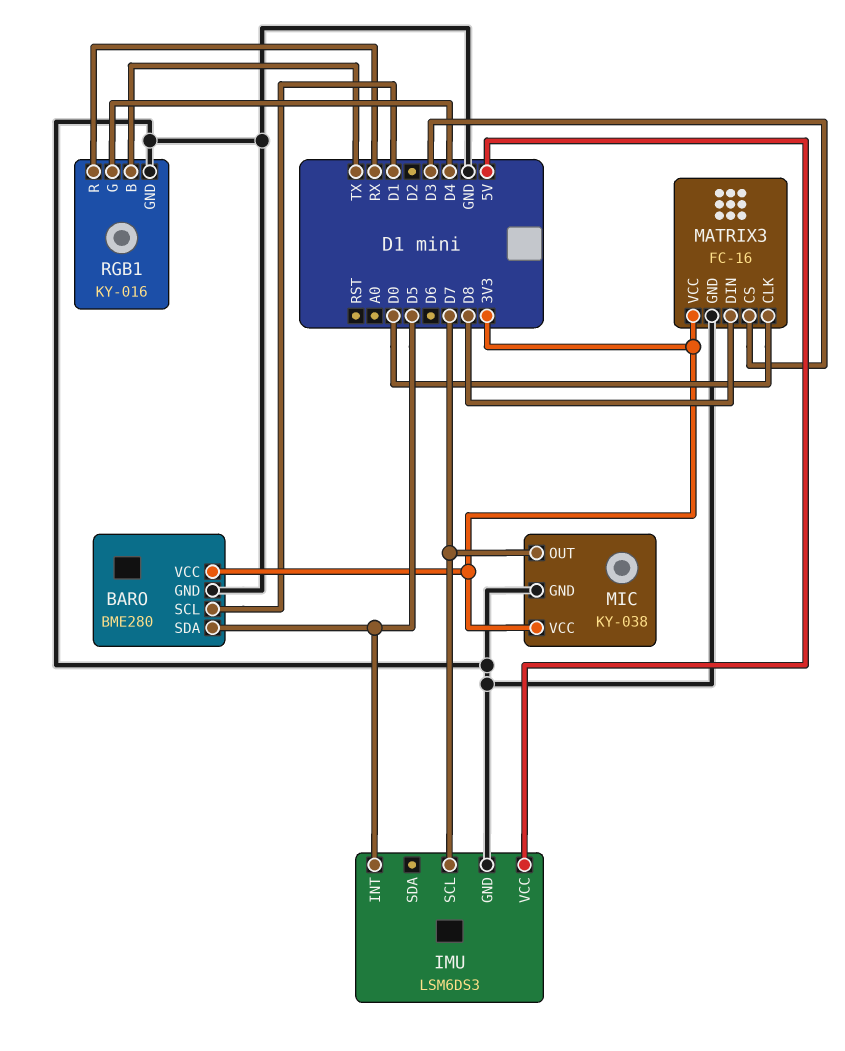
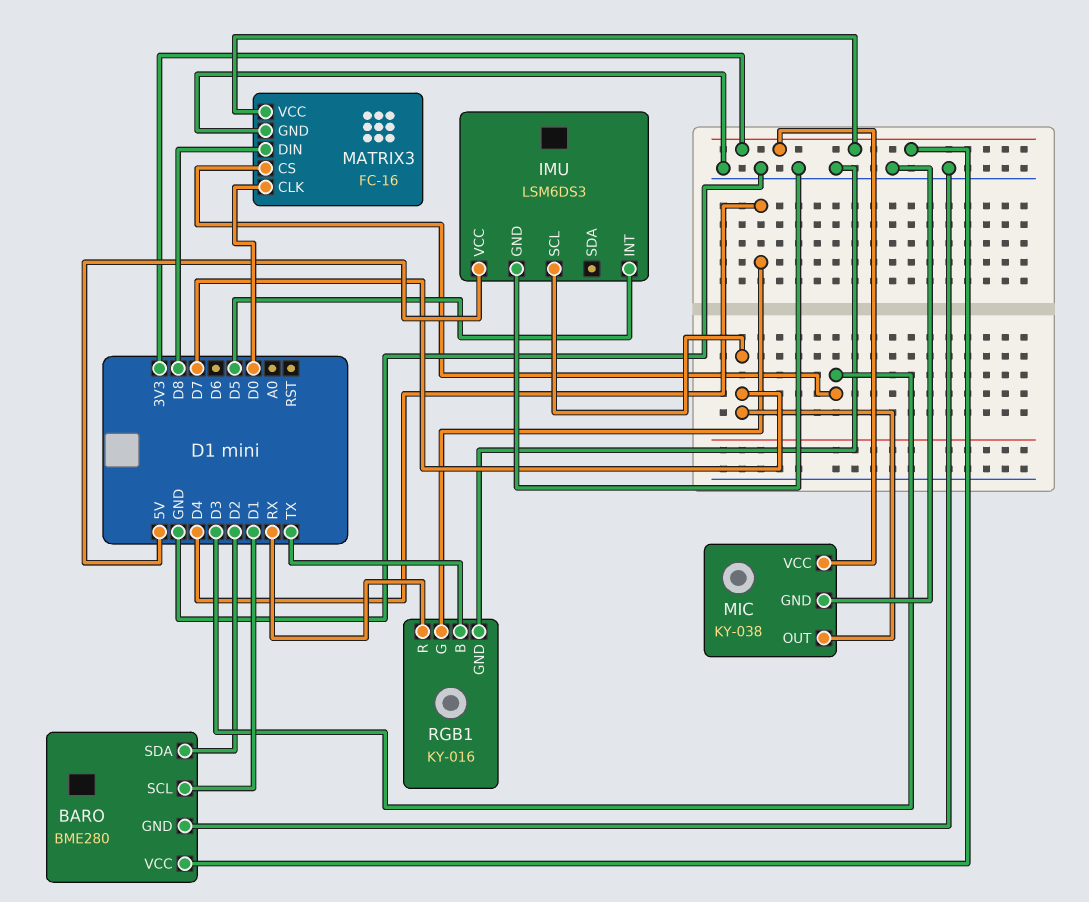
BARO pin SDA: D5 -> D2

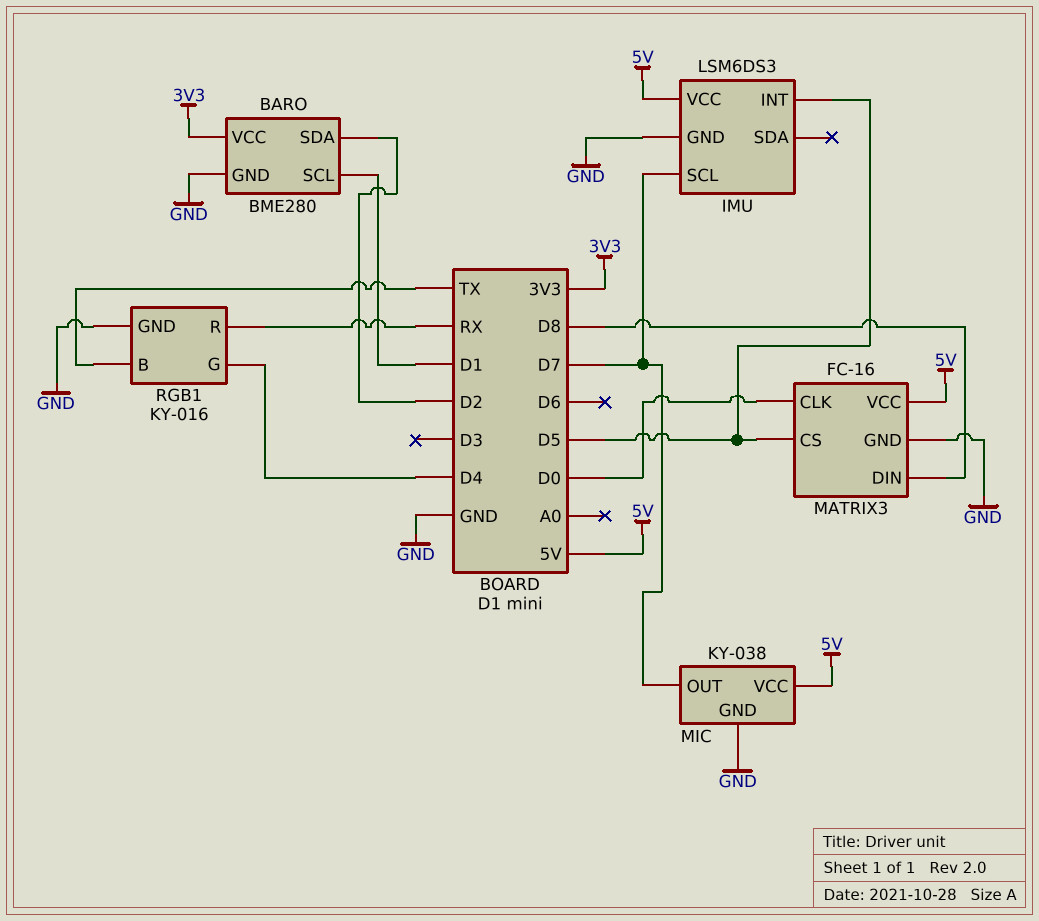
MATRIX3 pin CS: D3 -> D5
MATRIX3 pin VCC: 3V3 -> 5V
MIC pin VCC: 3V3 -> 5V

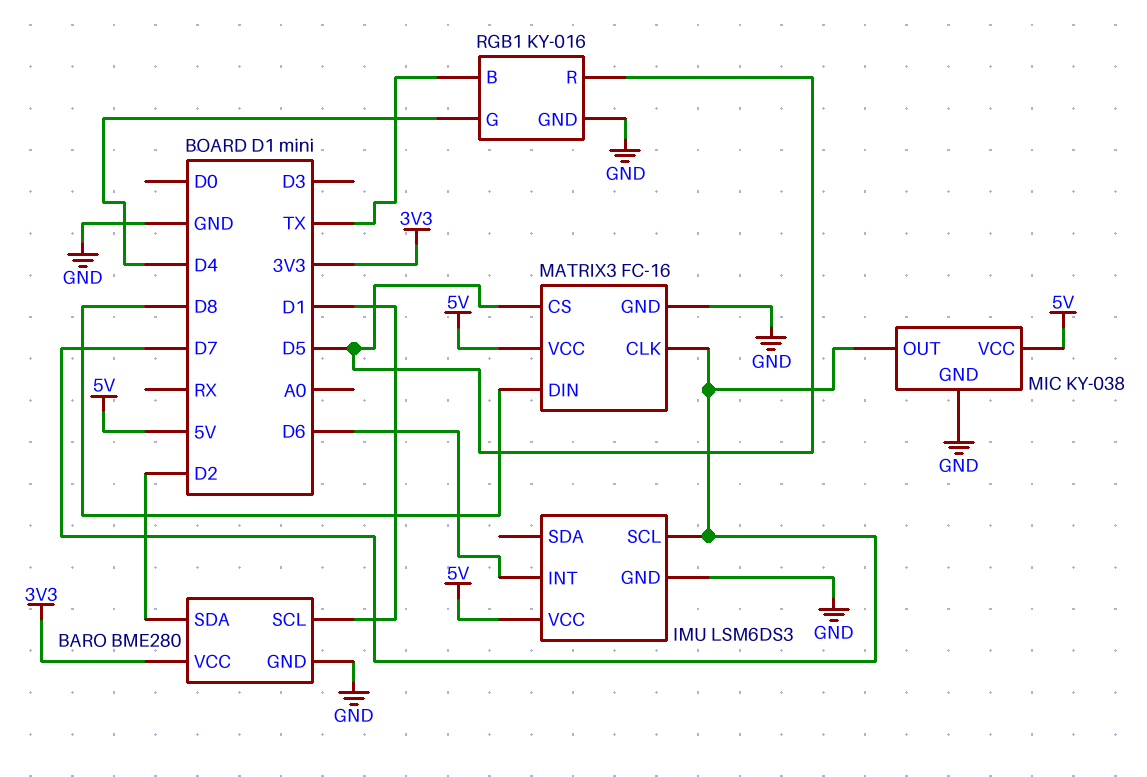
IMU pin INT: D5 -> D6
MATRIX3 pin CLK: D0 -> D7
RGB1 pin R: RX -> D5

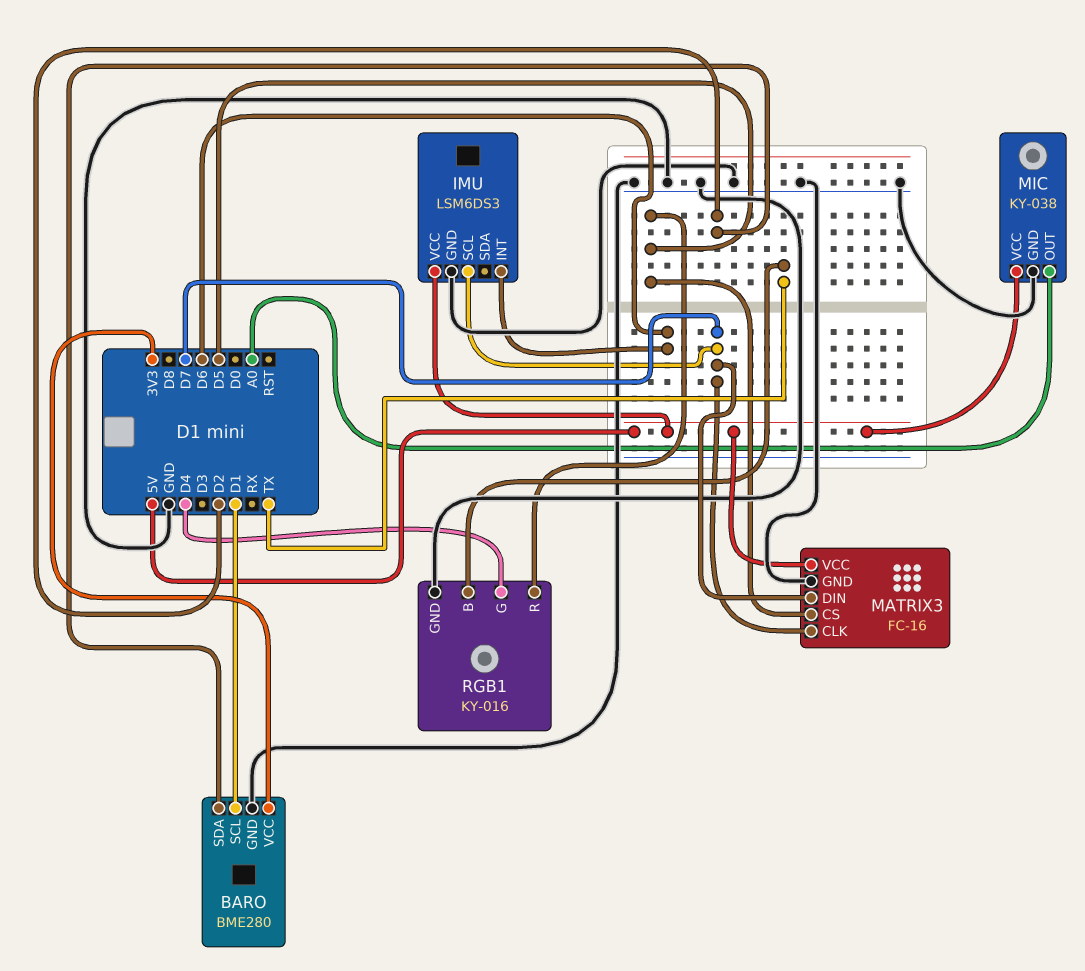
MATRIX3 pin DIN: D8 -> D7
MIC pin OUT: D7 -> A0

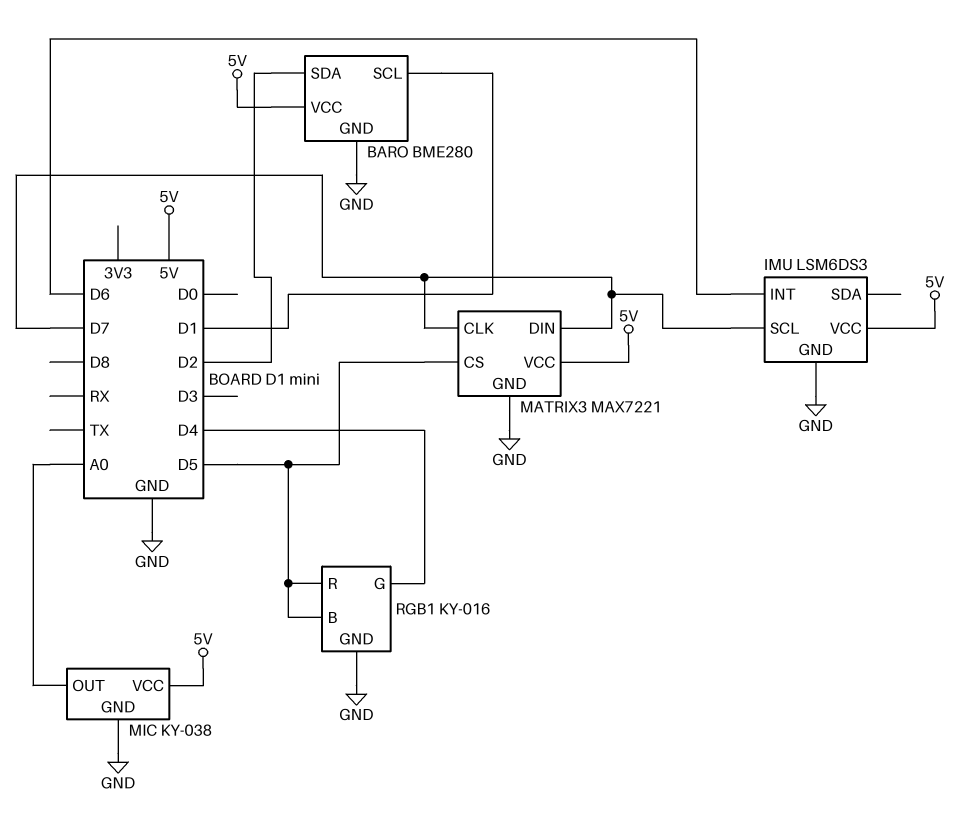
BARO pin VCC: 3V3 -> 5V
MATRIX3: FC-16 -> MAX7221
RGB1 pin B: TX -> D5

